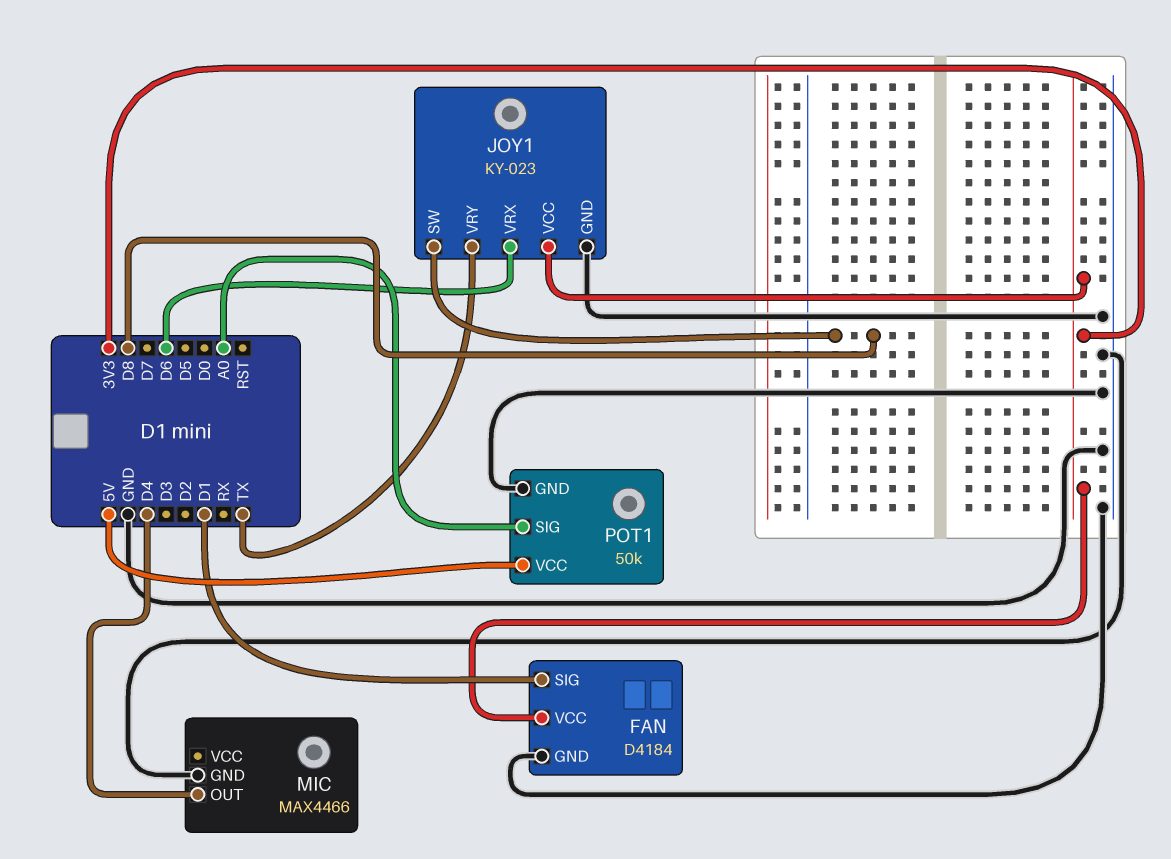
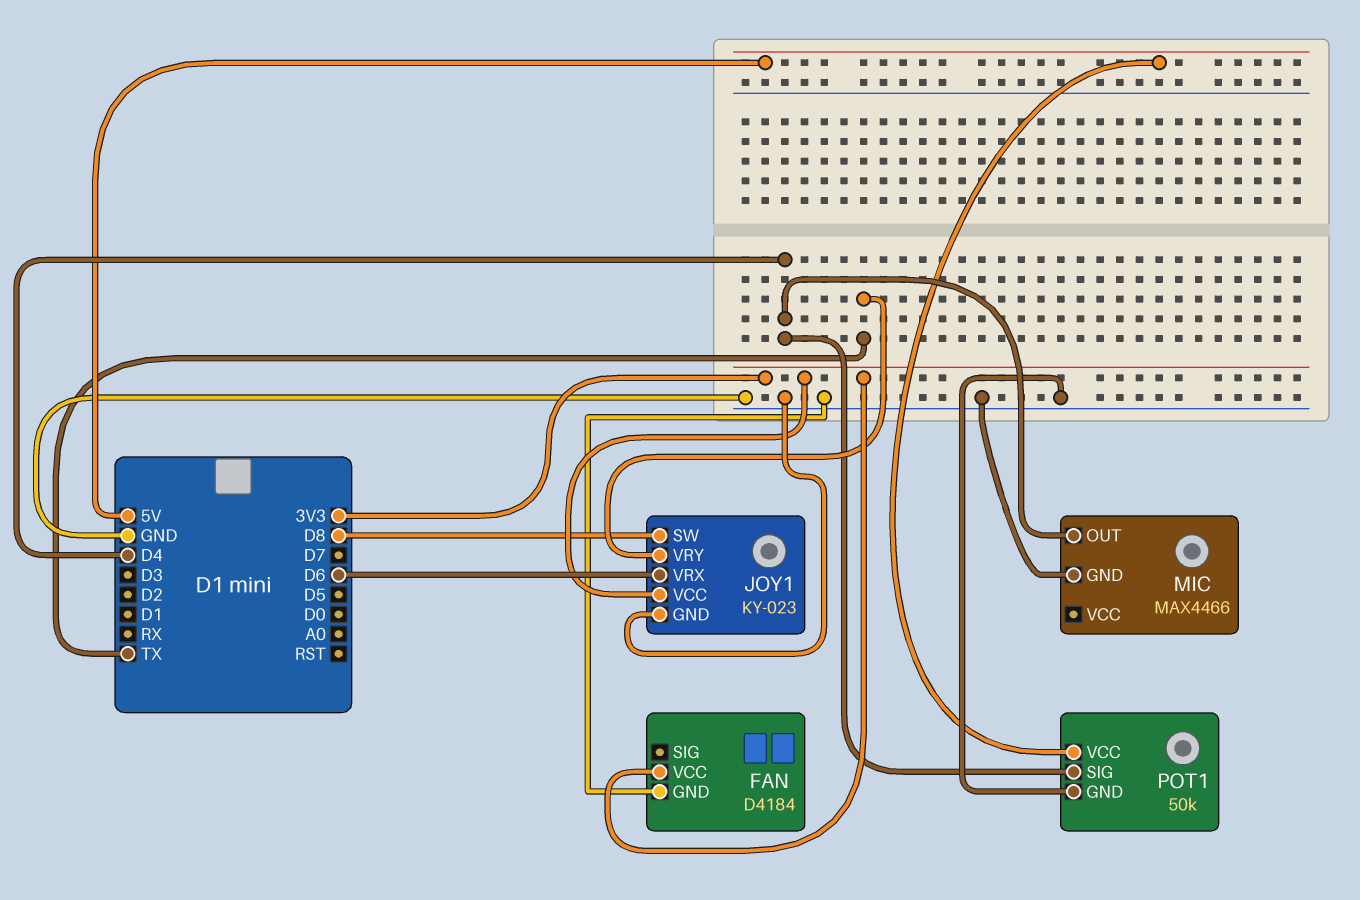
FAN pin SIG: D1 -> none
POT1 pin SIG: A0 -> D4

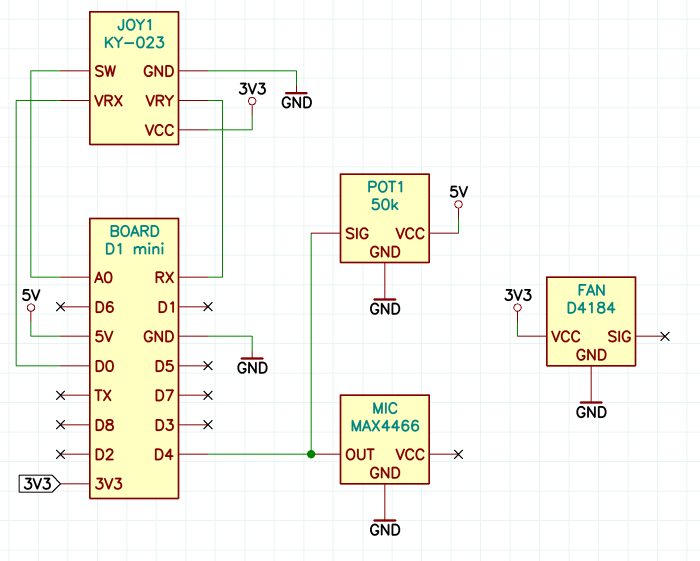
JOY1 pin SW: D8 -> A0
JOY1 pin VRX: D6 -> D0
JOY1 pin VRY: TX -> RX

